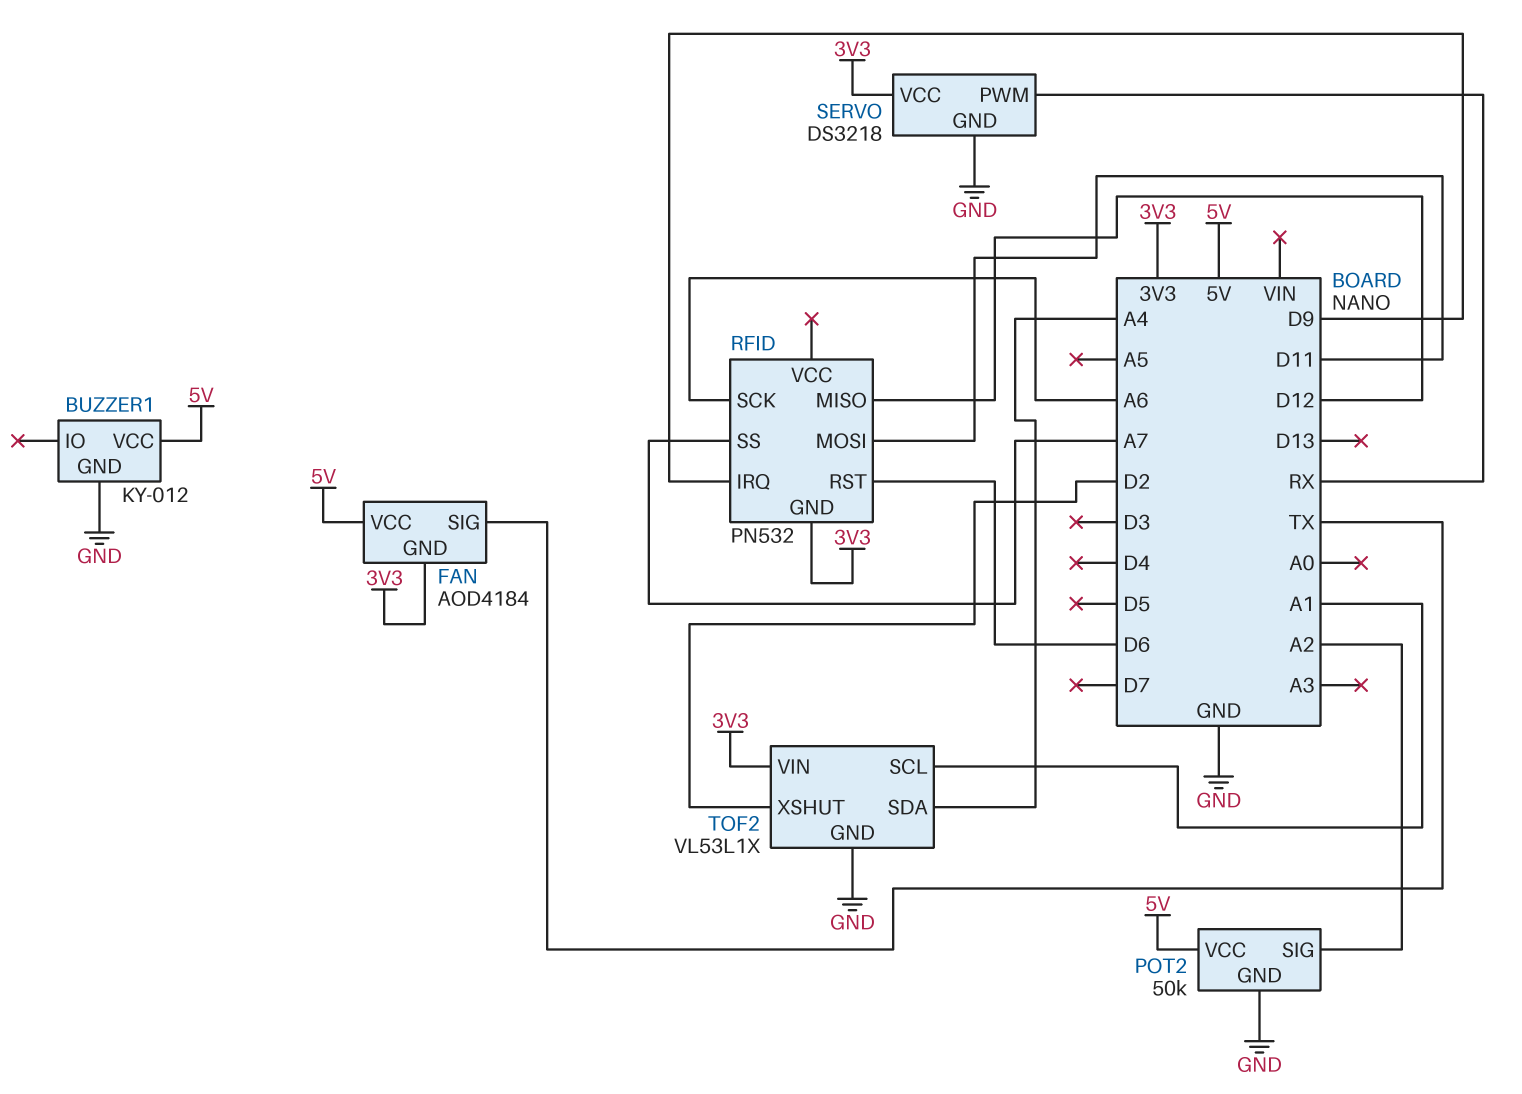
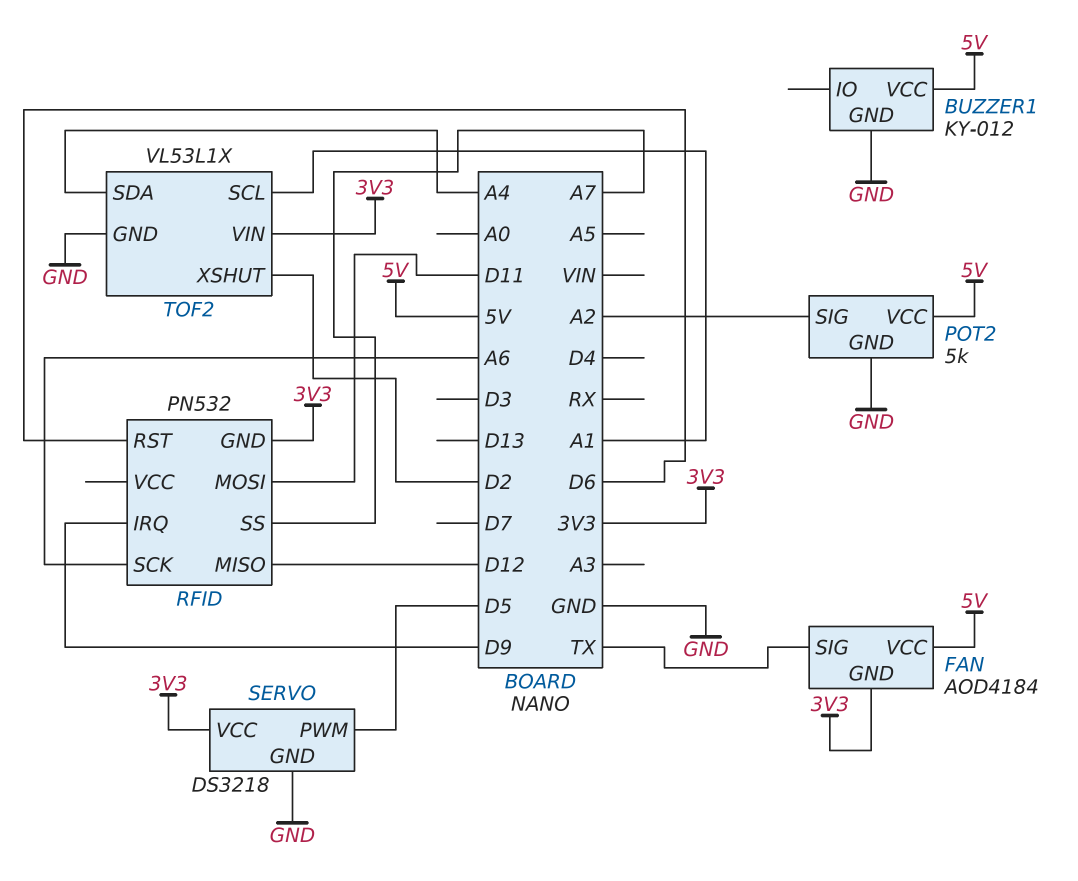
POT2: 50k -> 5k
SERVO pin PWM: RX -> D5

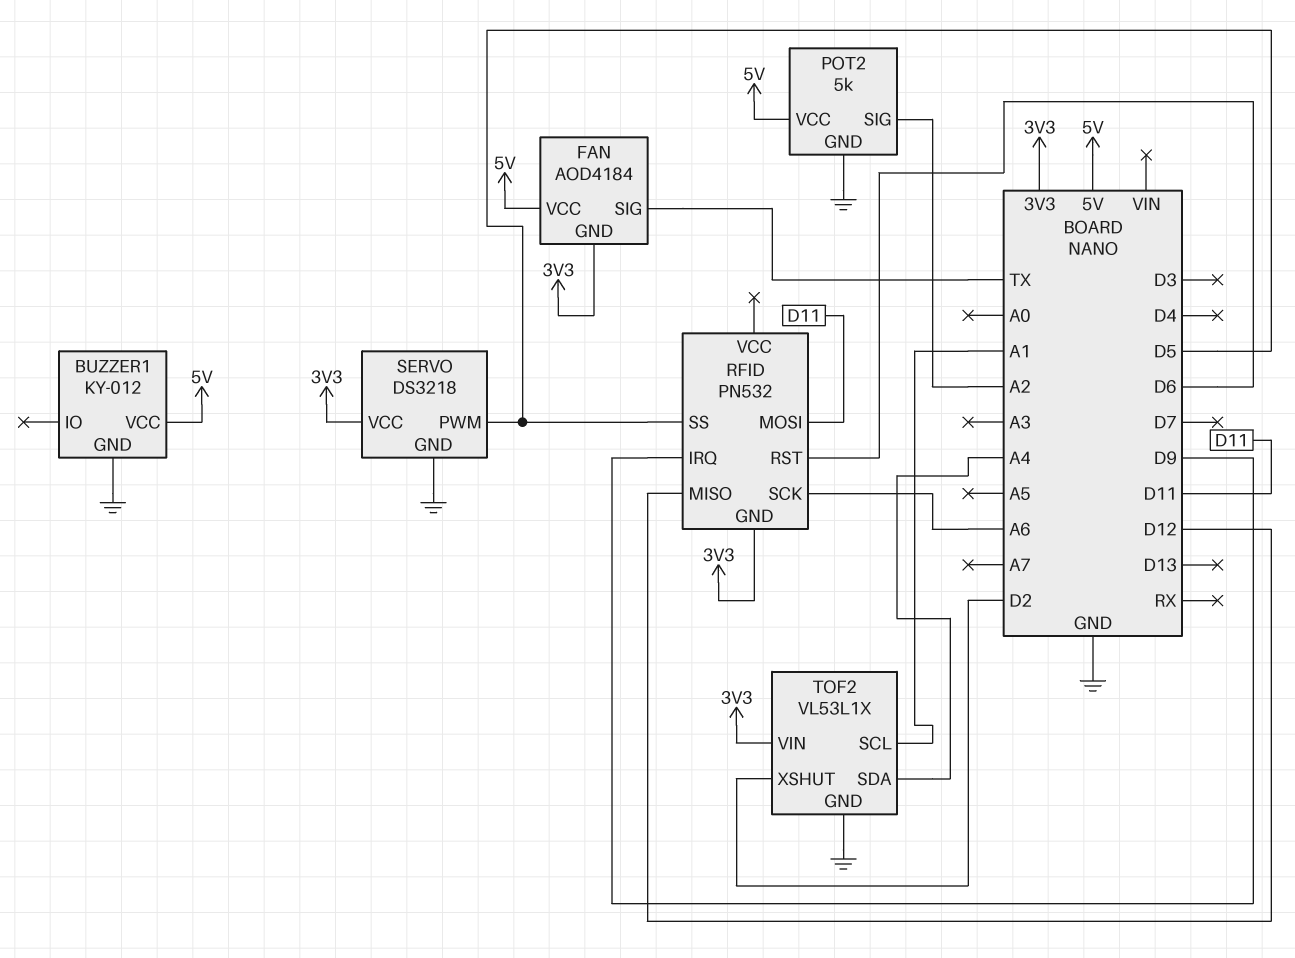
RFID pin SS: A7 -> D5

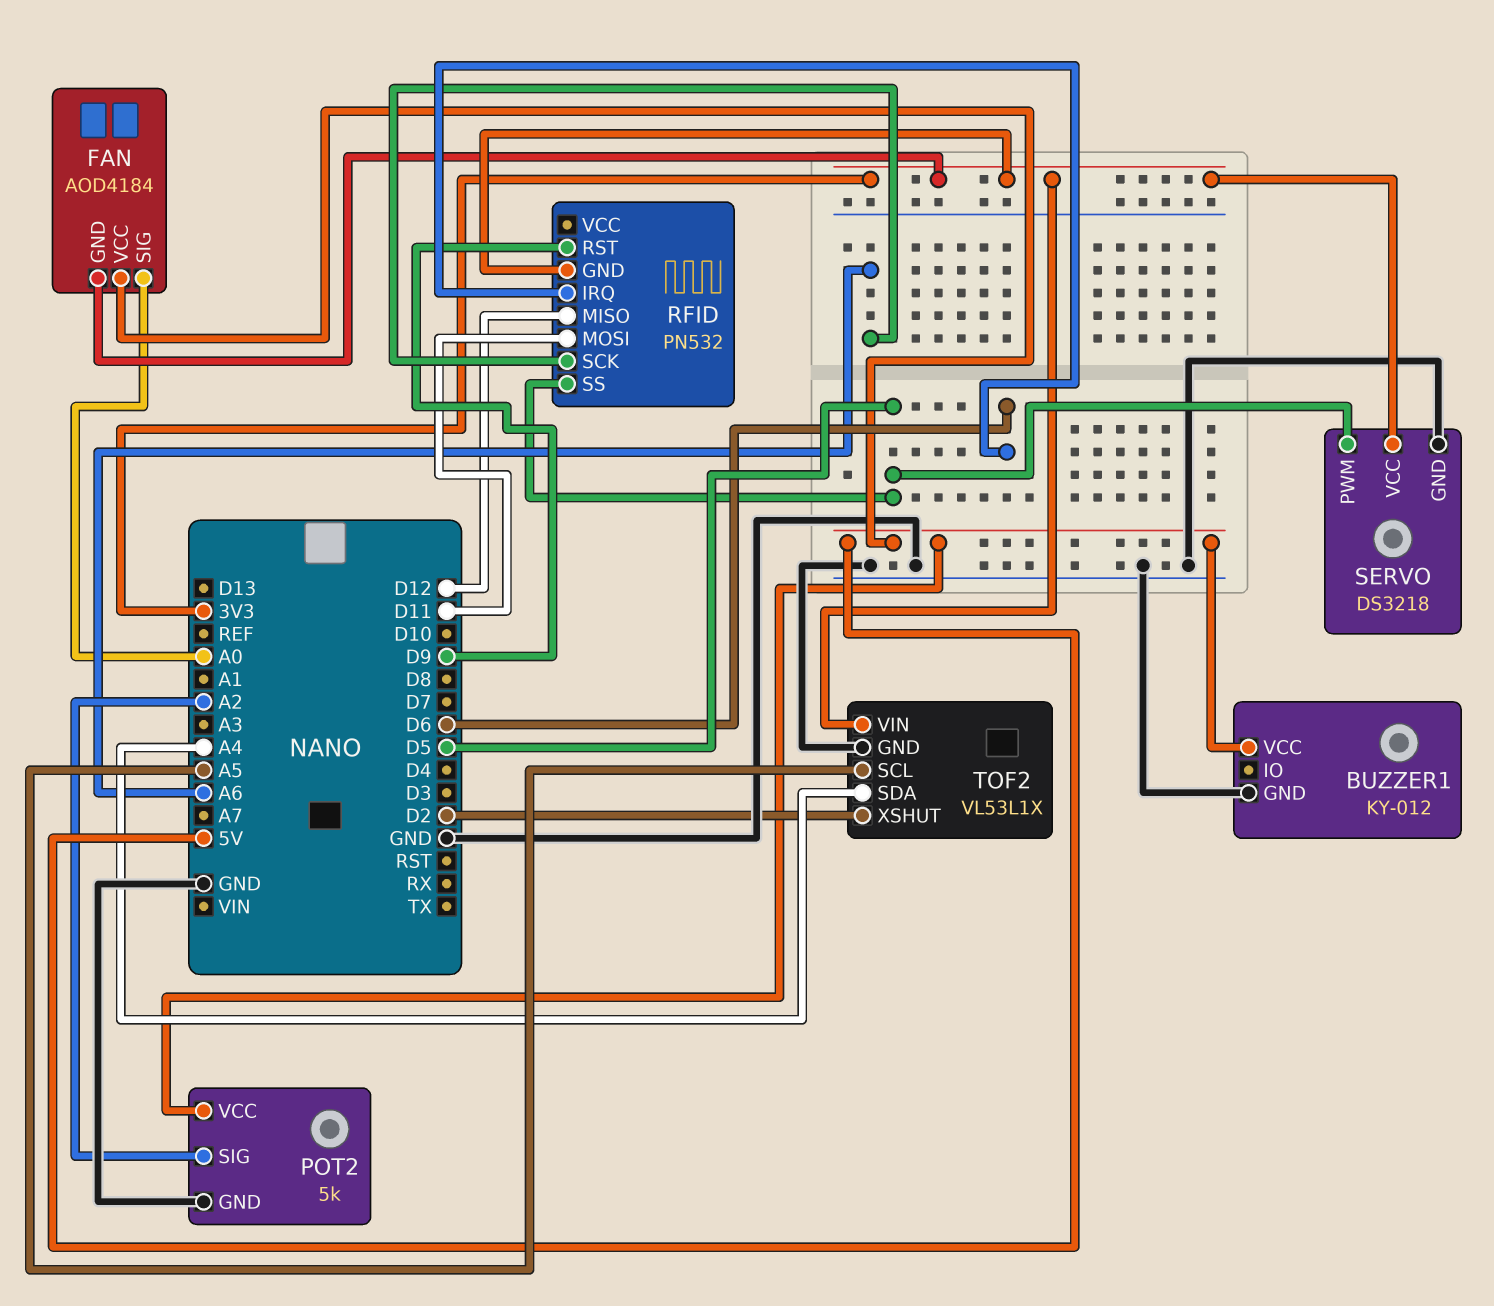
FAN pin SIG: TX -> A0
RFID pin IRQ: D9 -> D6
RFID pin RST: D6 -> D9
TOF2 pin SCL: A1 -> A5

